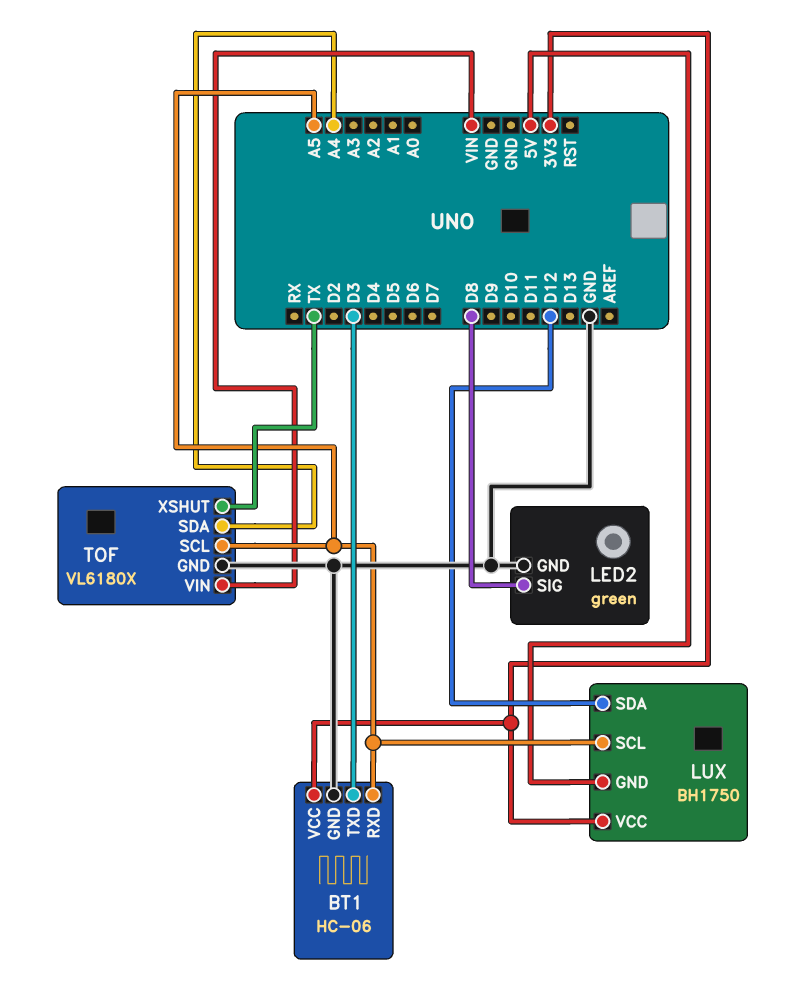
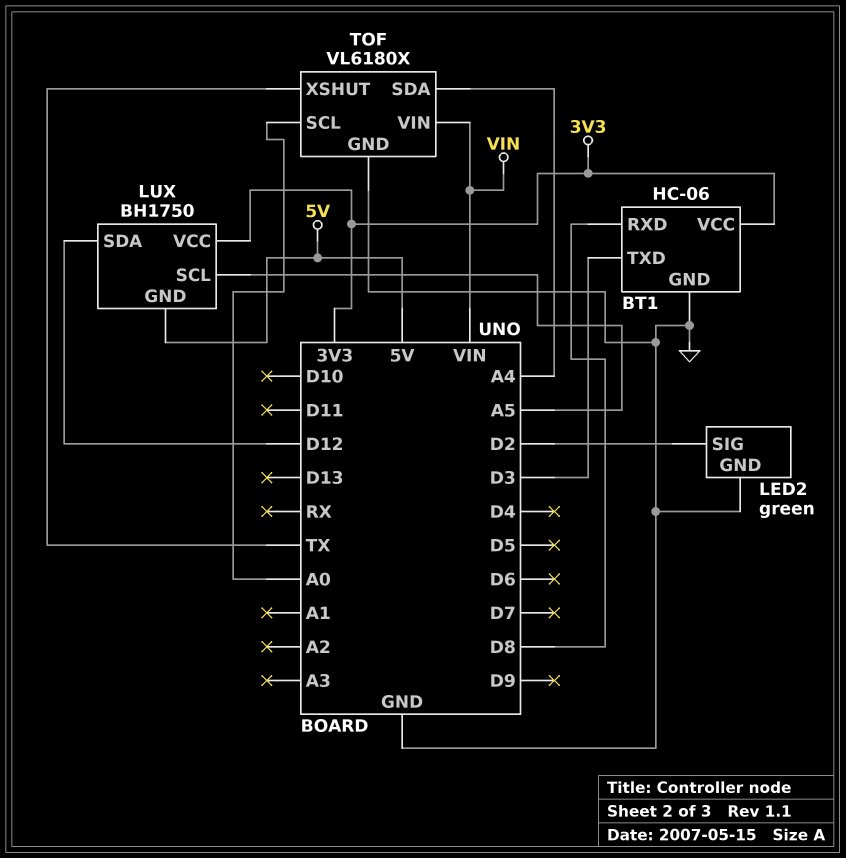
BT1 pin RXD: A5 -> D8
LED2 pin SIG: D8 -> D2
TOF pin SCL: A5 -> A0

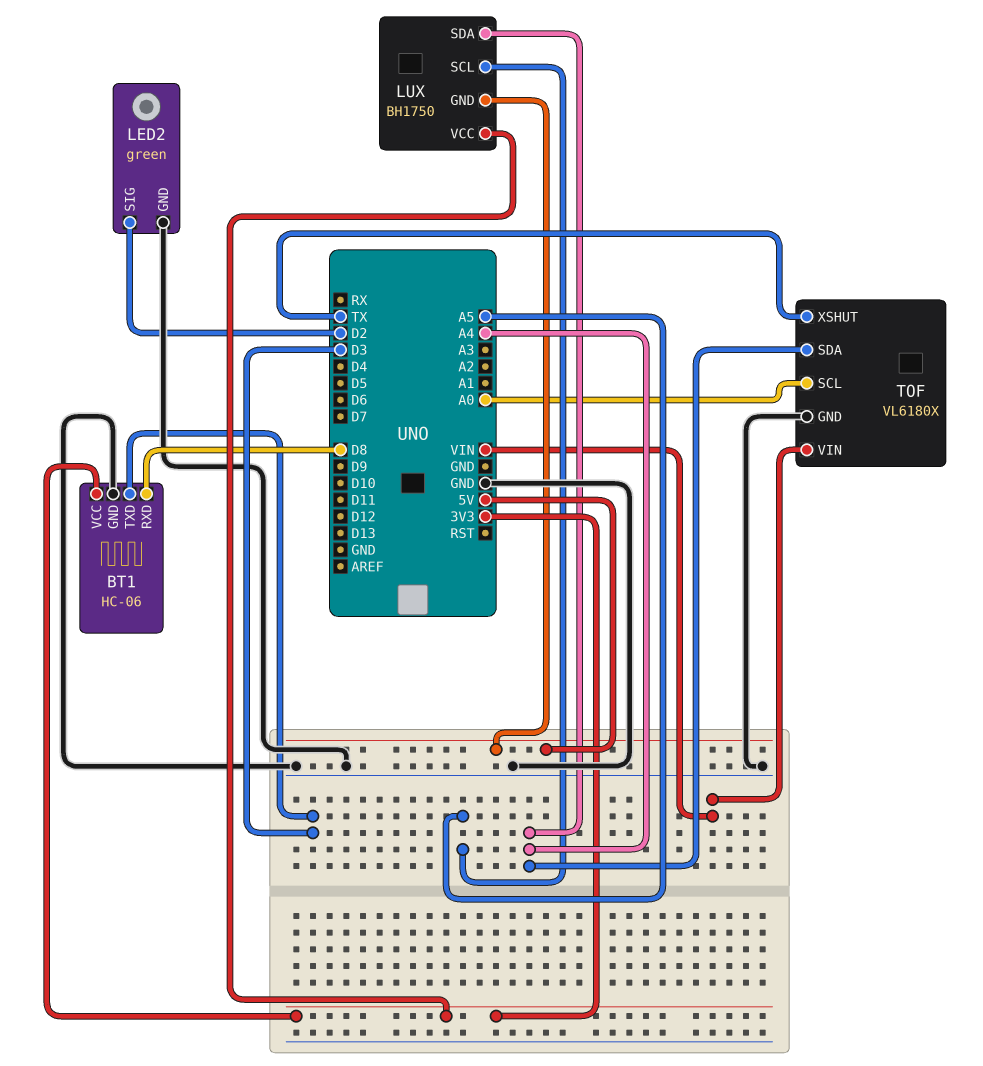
LUX pin SDA: D12 -> A4

